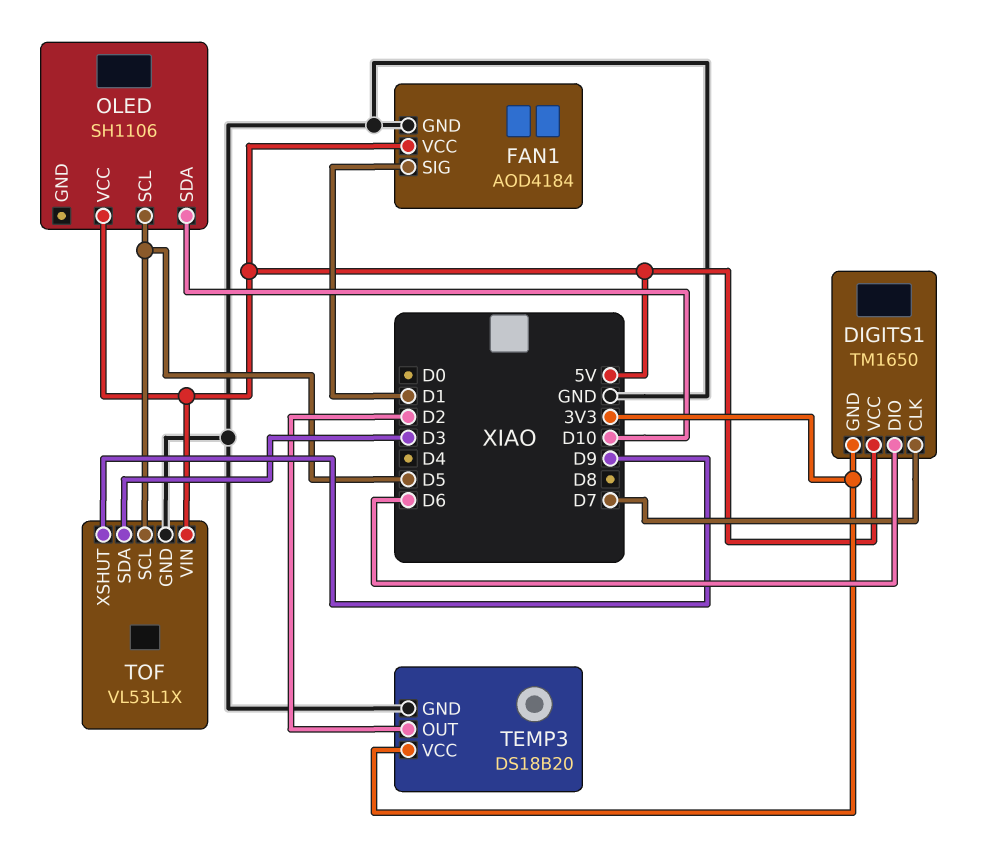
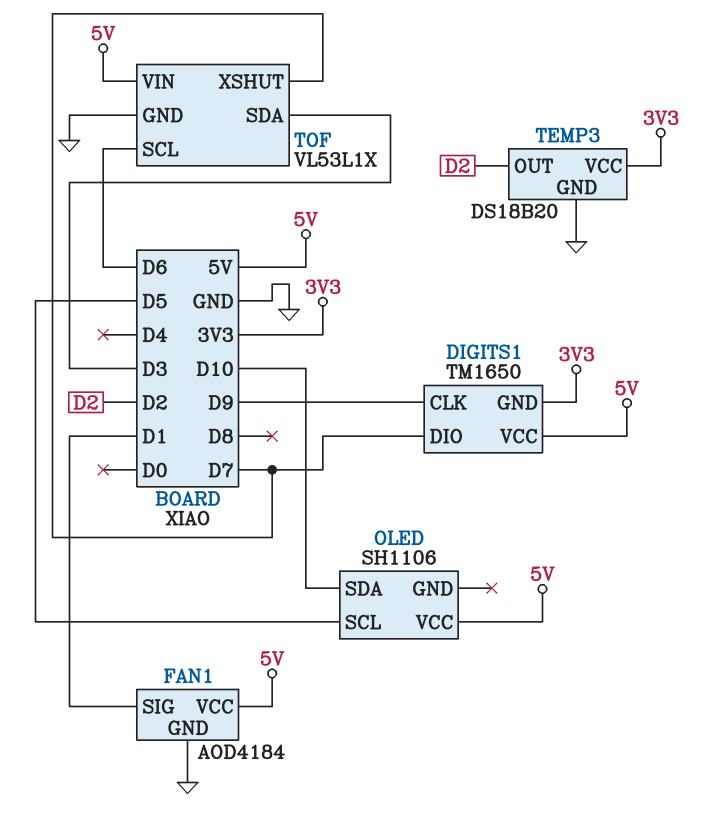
DIGITS1 pin CLK: D7 -> D9
DIGITS1 pin DIO: D6 -> D7
TOF pin SCL: D5 -> D6
TOF pin XSHUT: D9 -> D7

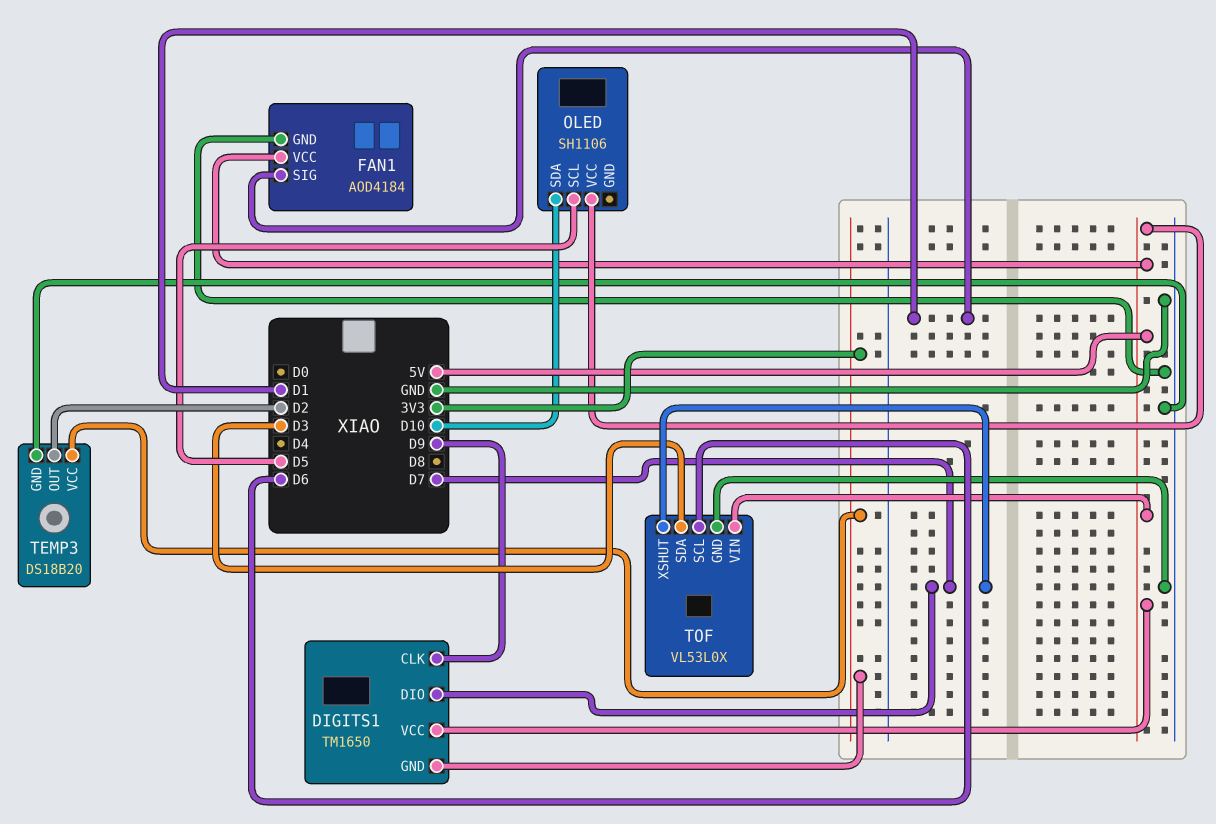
TOF: VL53L1X -> VL53L0X

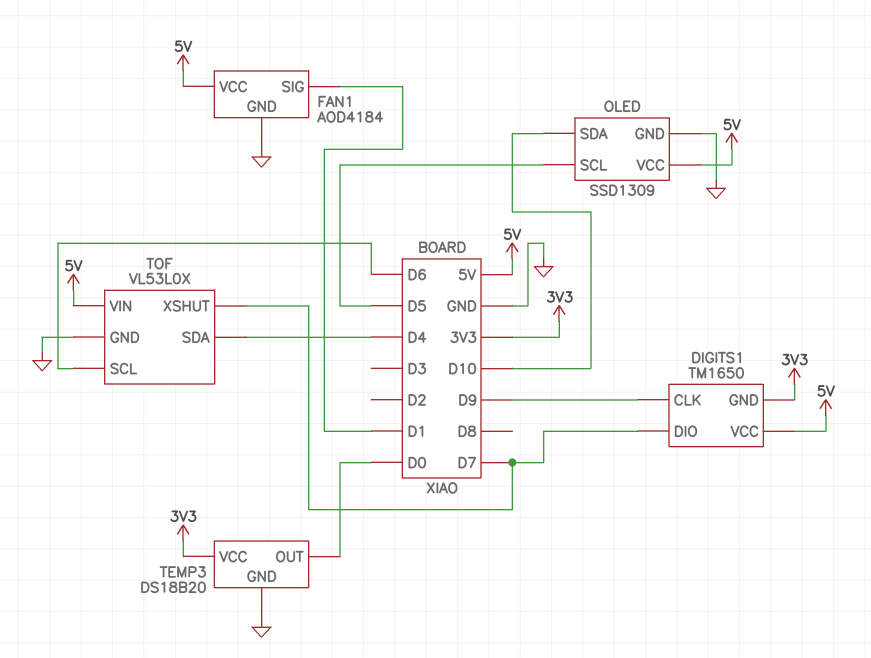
OLED: SH1106 -> SSD1309
OLED pin GND: none -> GND
TEMP3 pin OUT: D2 -> D0
TOF pin SDA: D3 -> D4

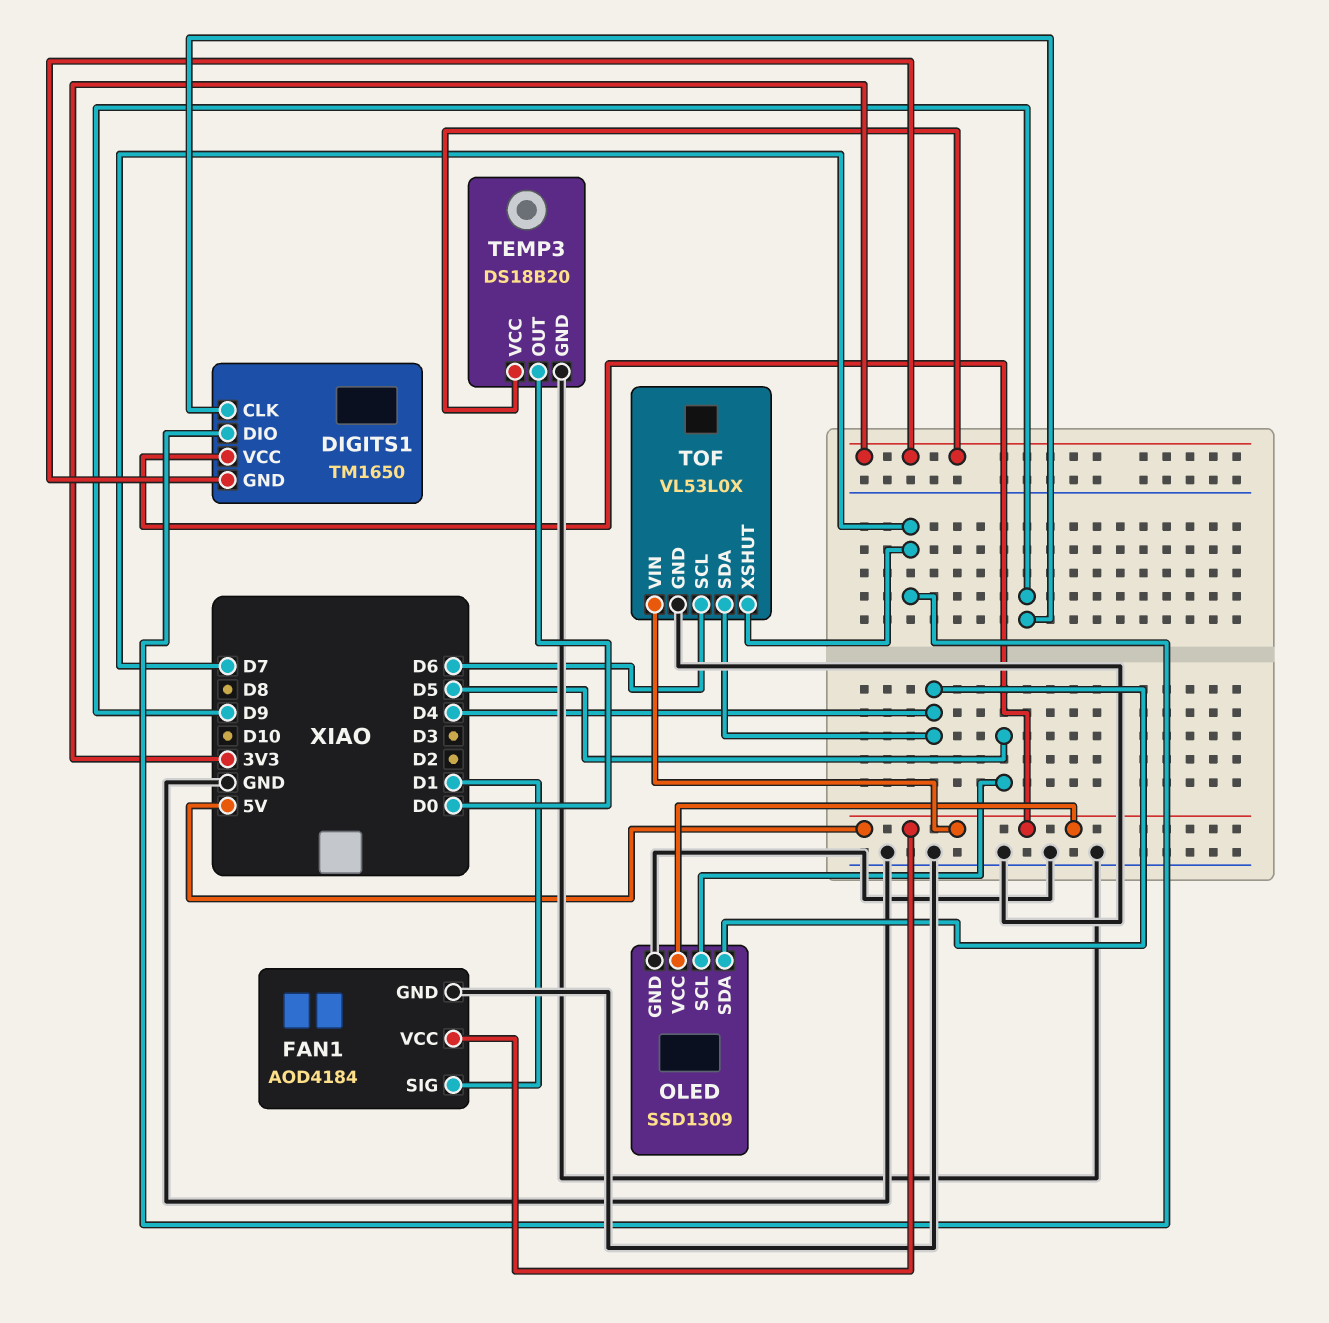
OLED pin SDA: D10 -> D4

